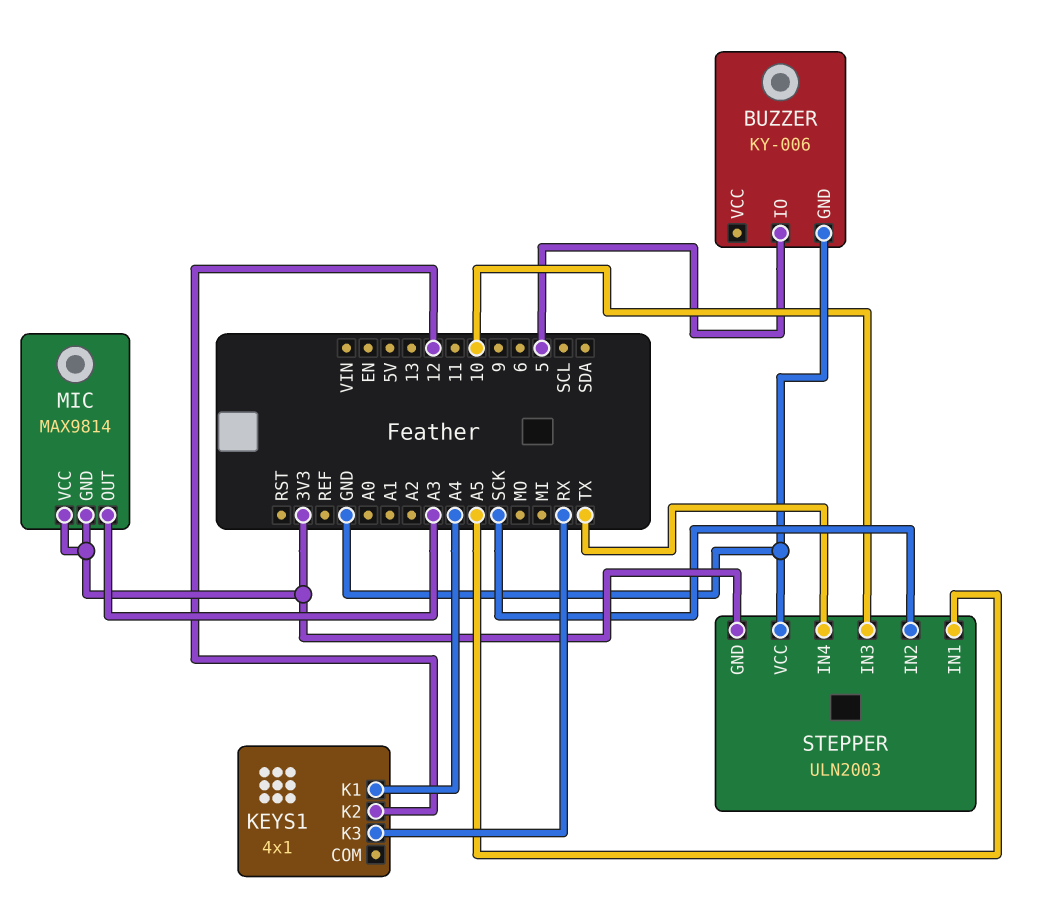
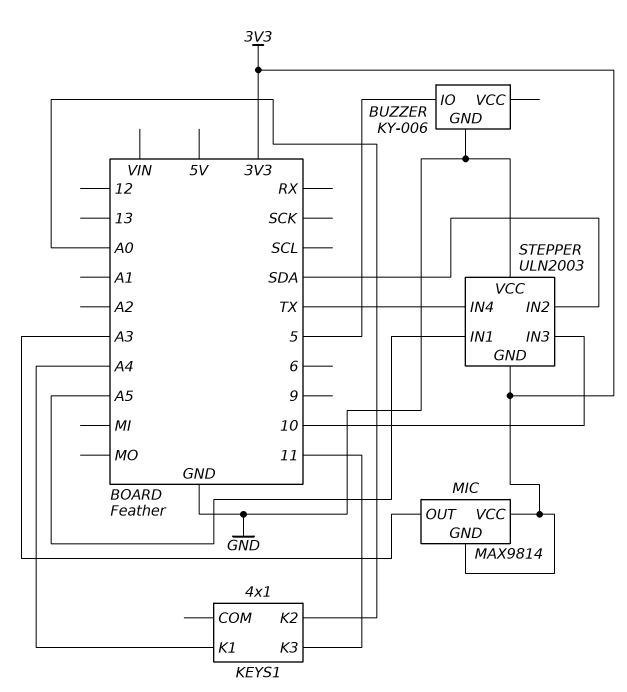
KEYS1 pin K2: 12 -> A0
KEYS1 pin K3: RX -> 11
STEPPER pin IN2: SCK -> SDA

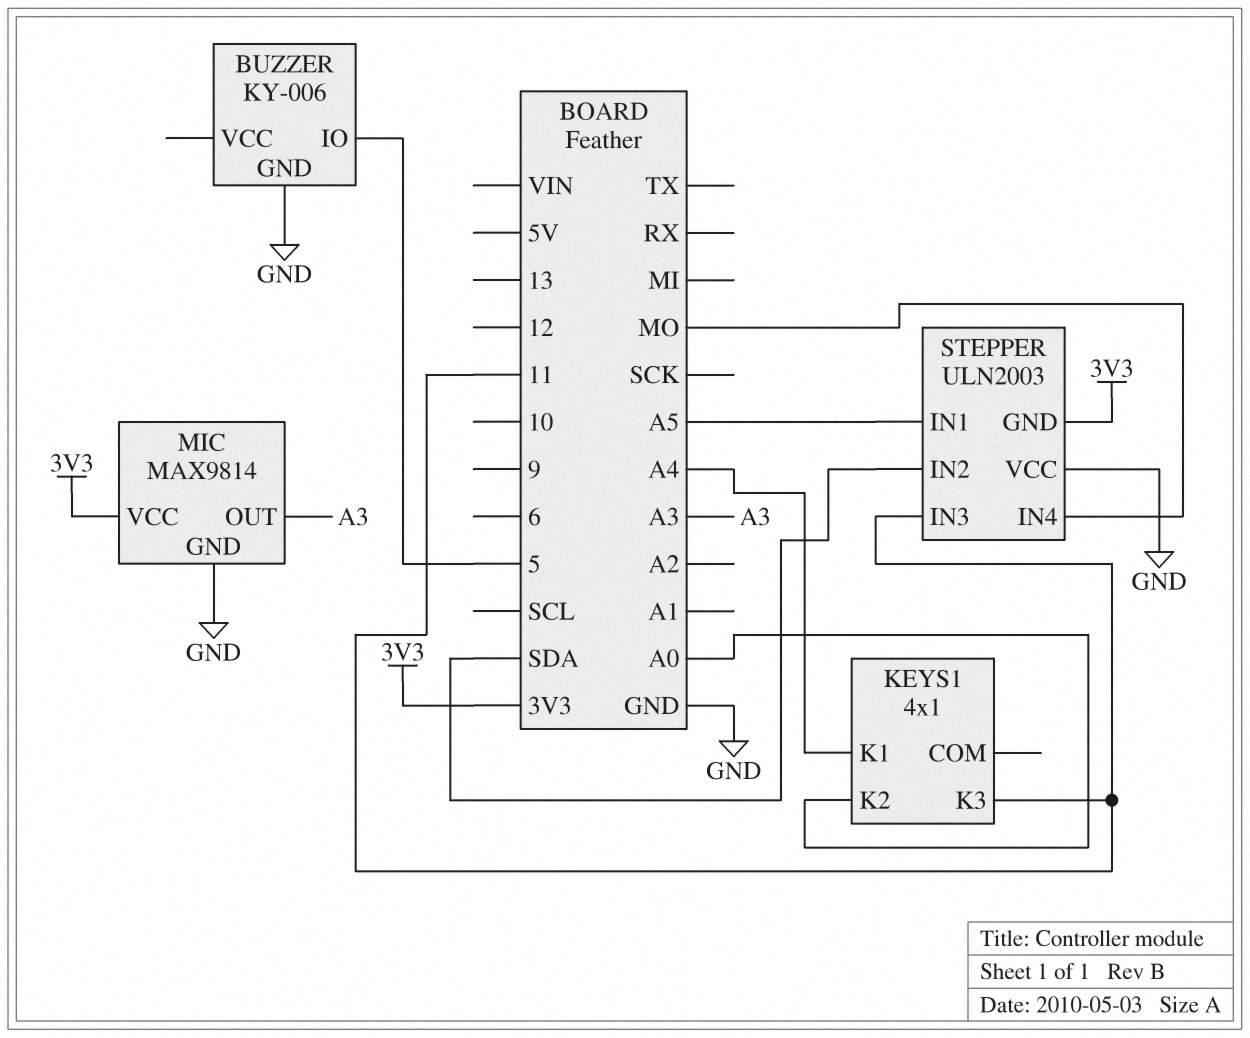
MIC pin GND: 3V3 -> GND
STEPPER pin IN3: 10 -> 11
STEPPER pin IN4: TX -> MO

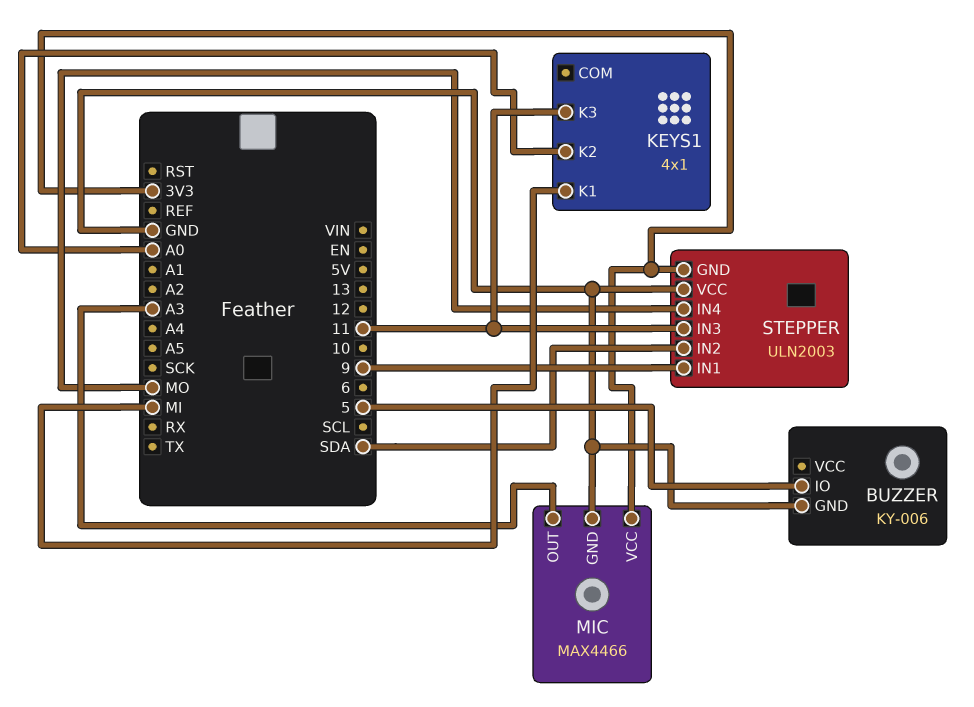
KEYS1 pin K1: A4 -> MI
MIC: MAX9814 -> MAX4466
STEPPER pin IN1: A5 -> 9

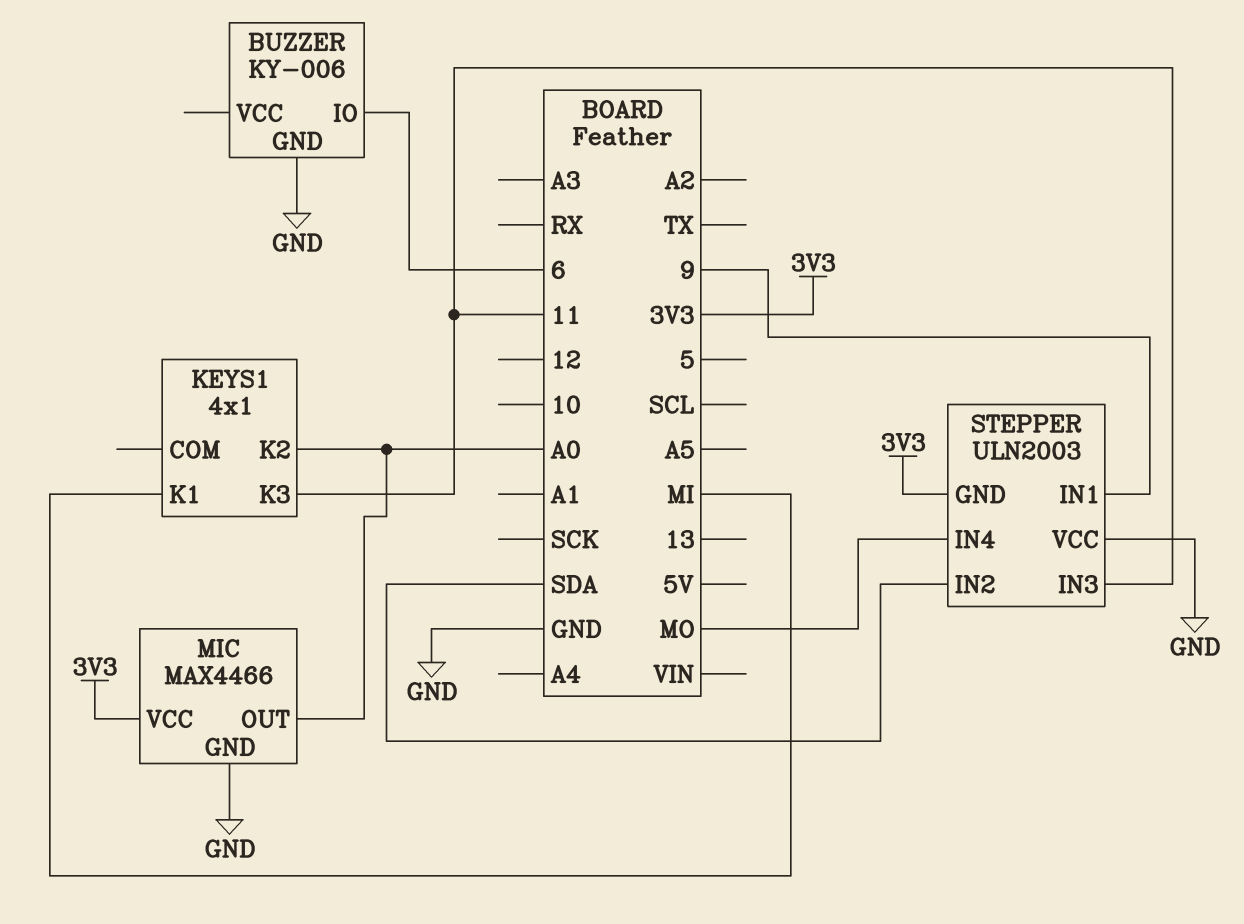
BUZZER pin IO: 5 -> 6
MIC pin OUT: A3 -> A0

